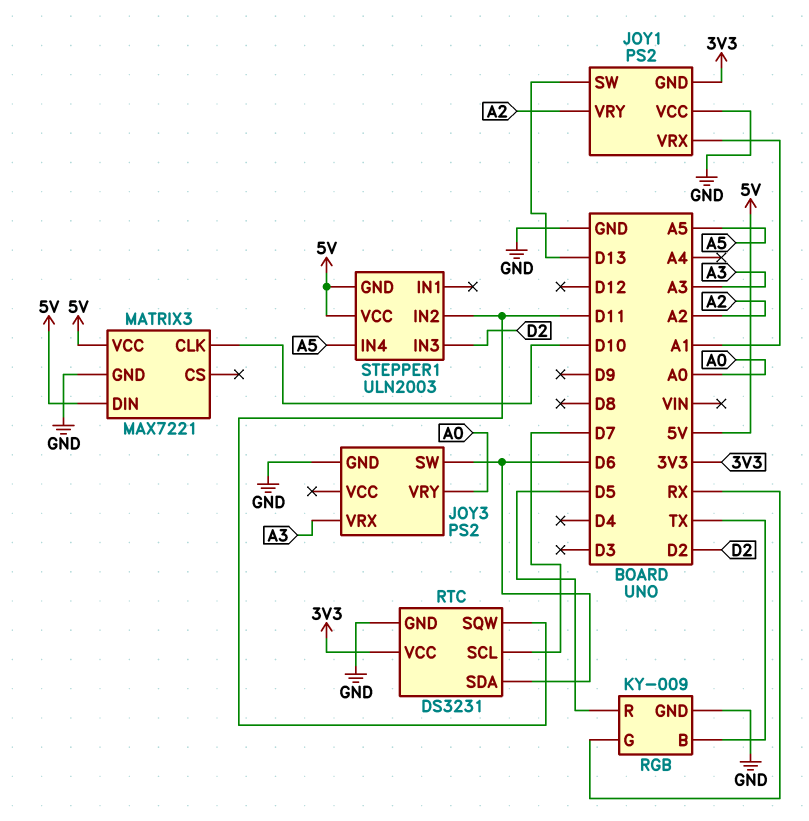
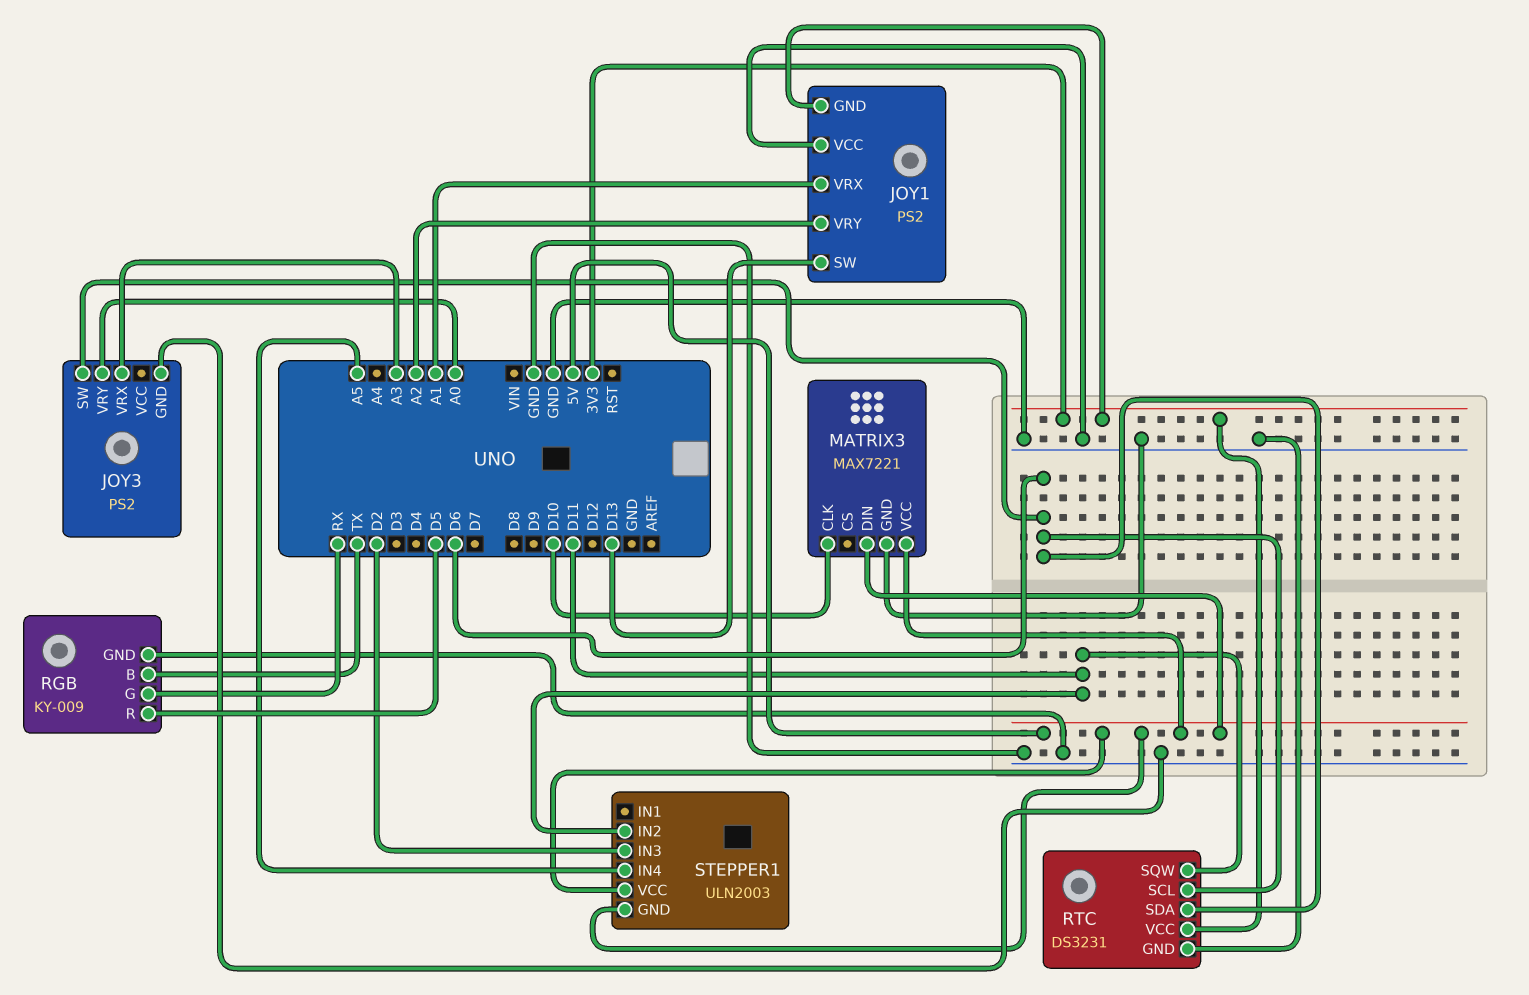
RTC pin SCL: D7 -> D6

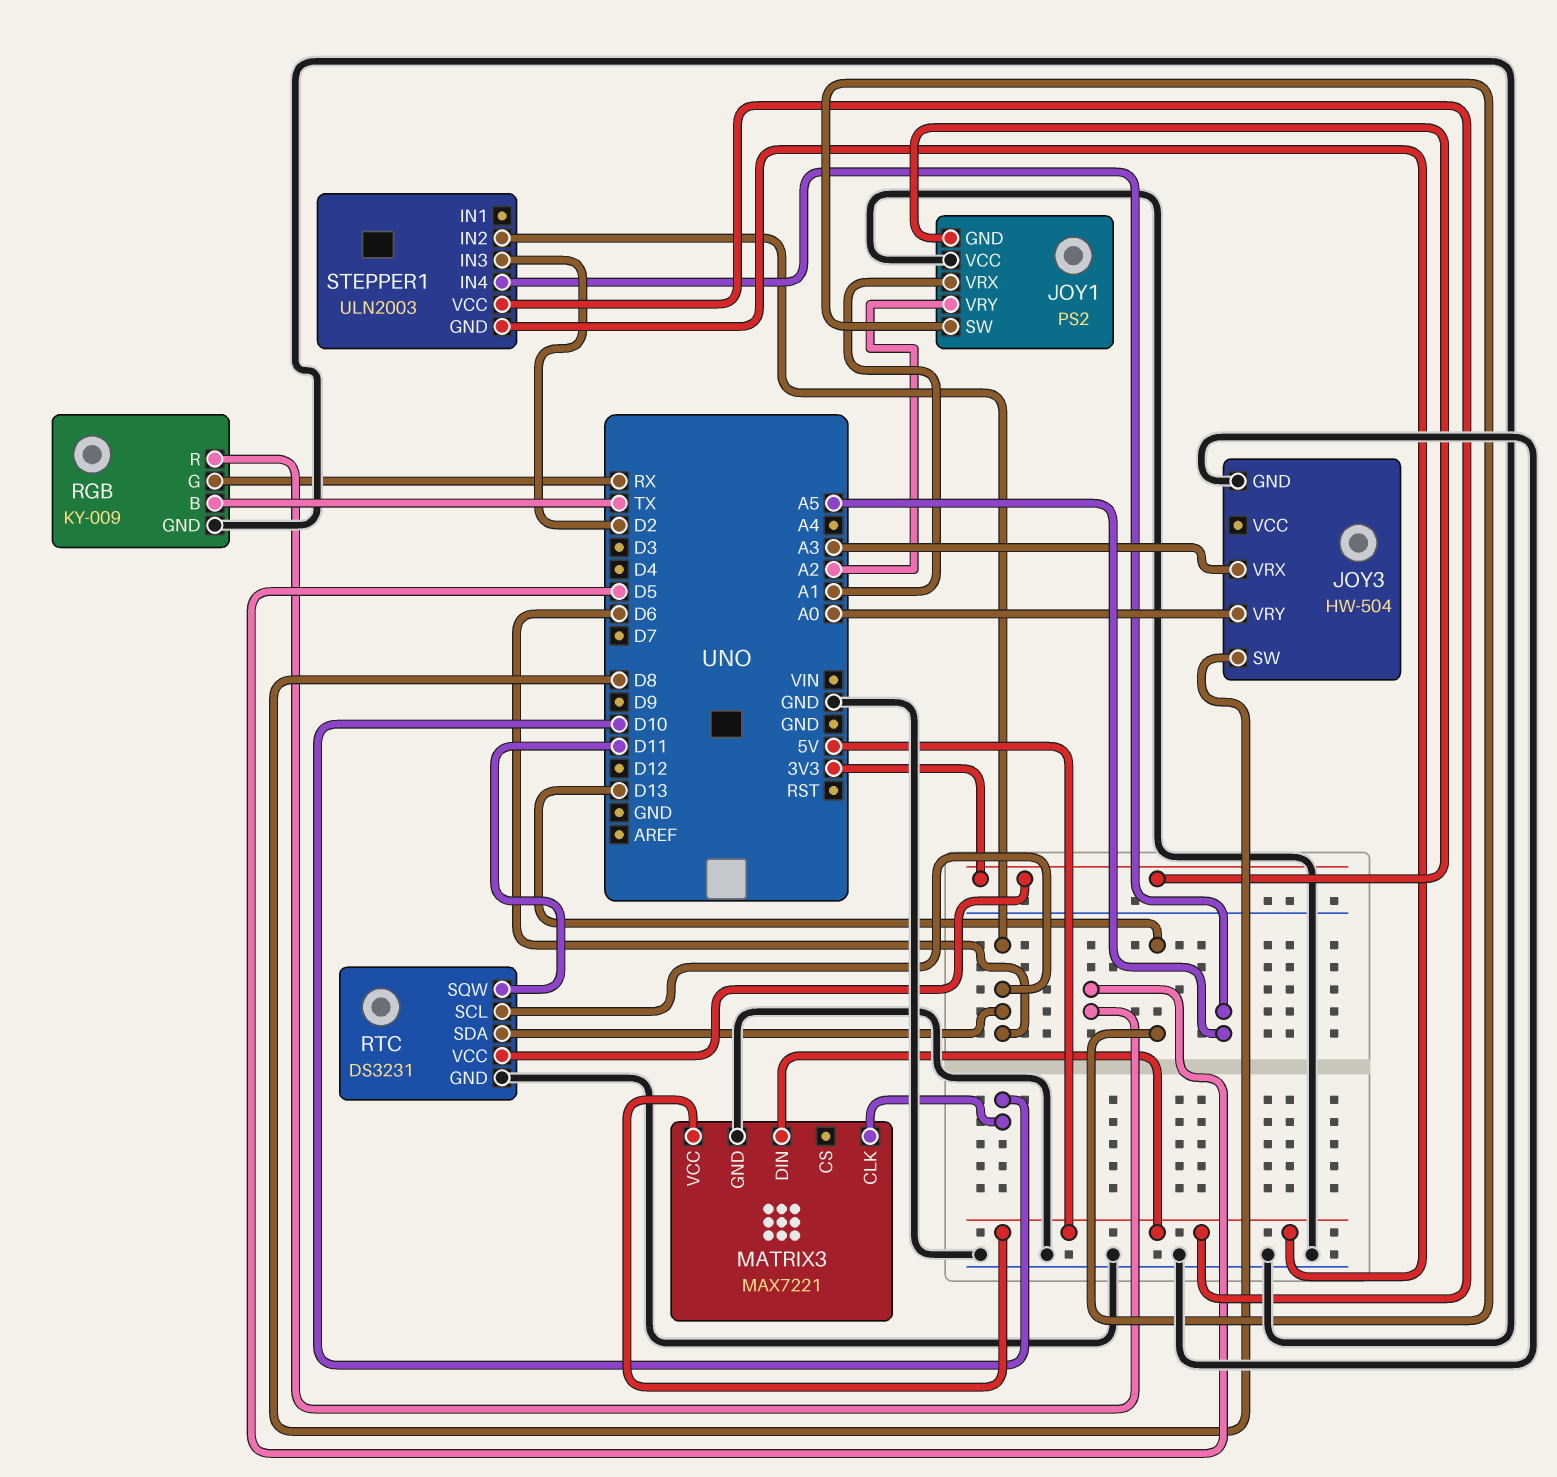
JOY3: PS2 -> HW-504
JOY3 pin SW: D6 -> D8
STEPPER1 pin IN2: D11 -> D6

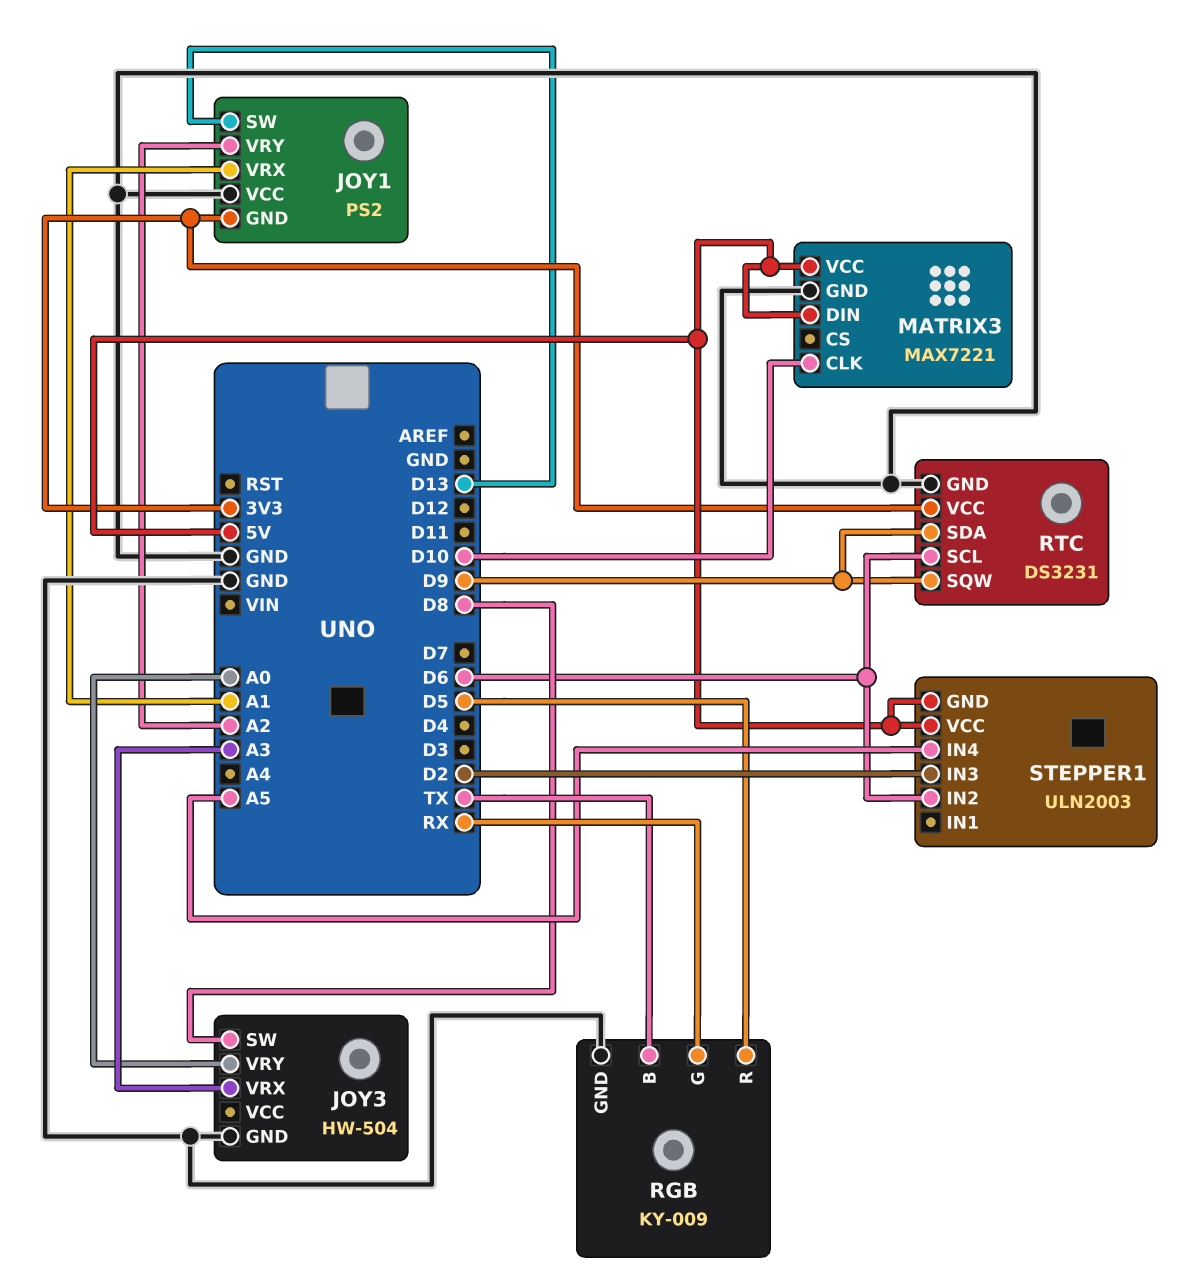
RTC pin SDA: D6 -> D9
RTC pin SQW: D11 -> D9

